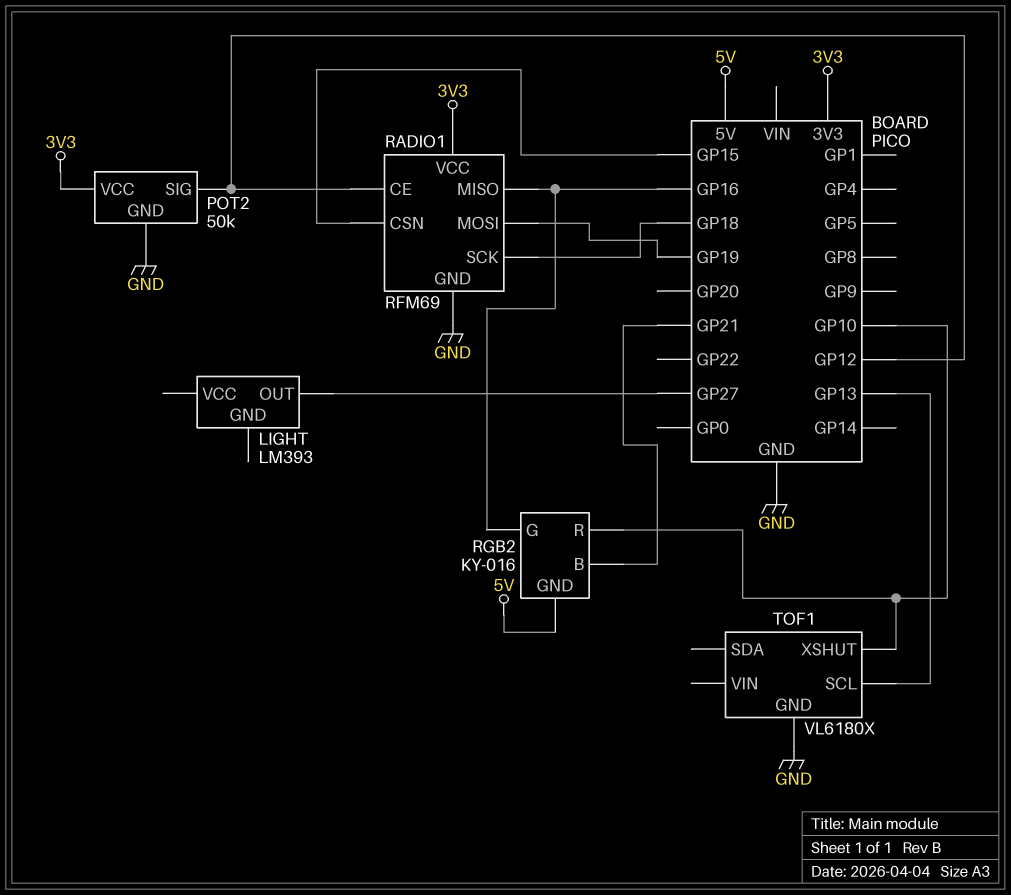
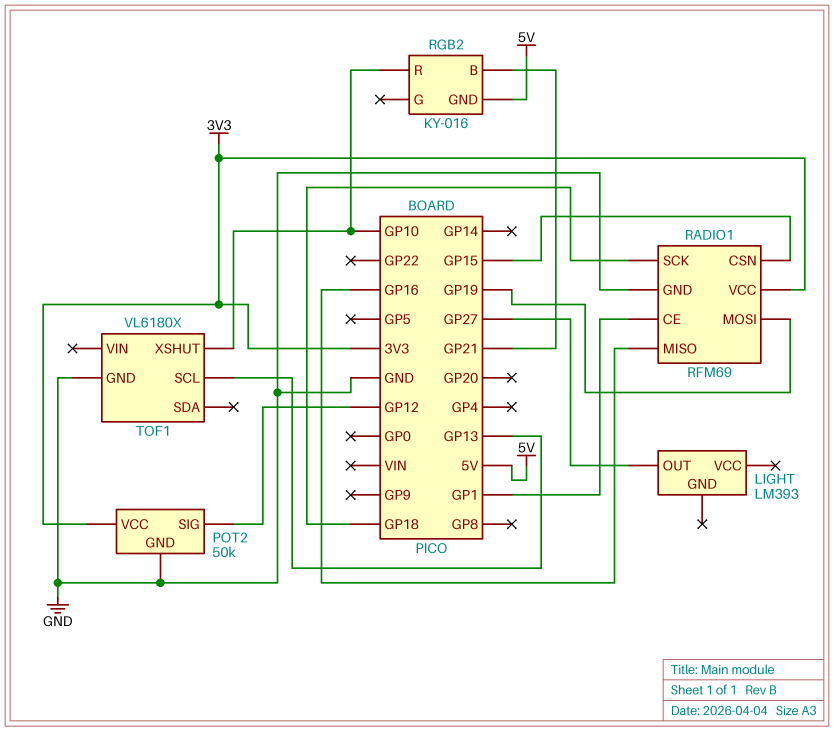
RADIO1 pin CE: GP12 -> GP1
RGB2 pin G: GP16 -> none

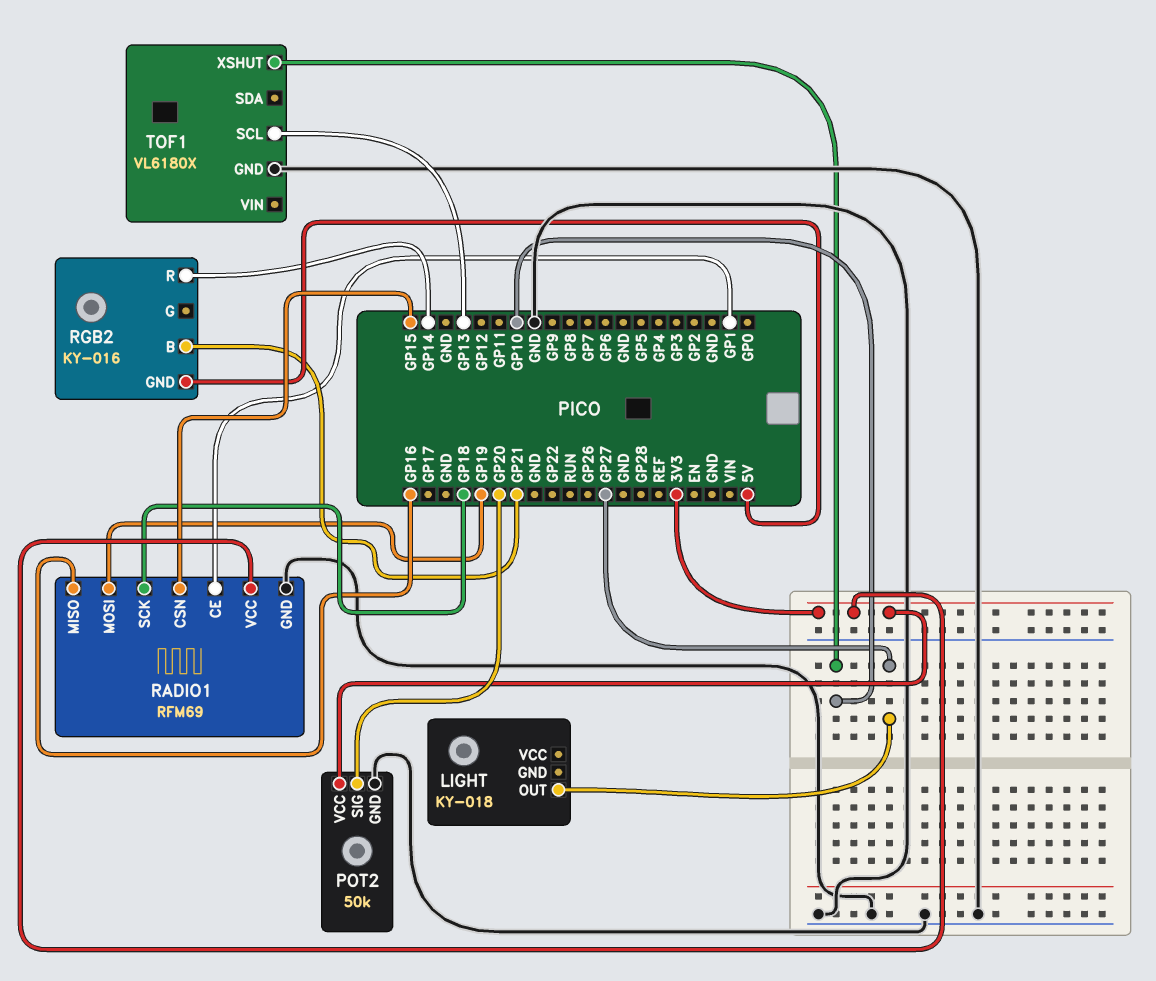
LIGHT: LM393 -> KY-018
POT2 pin SIG: GP12 -> GP20
RGB2 pin R: GP10 -> GP14

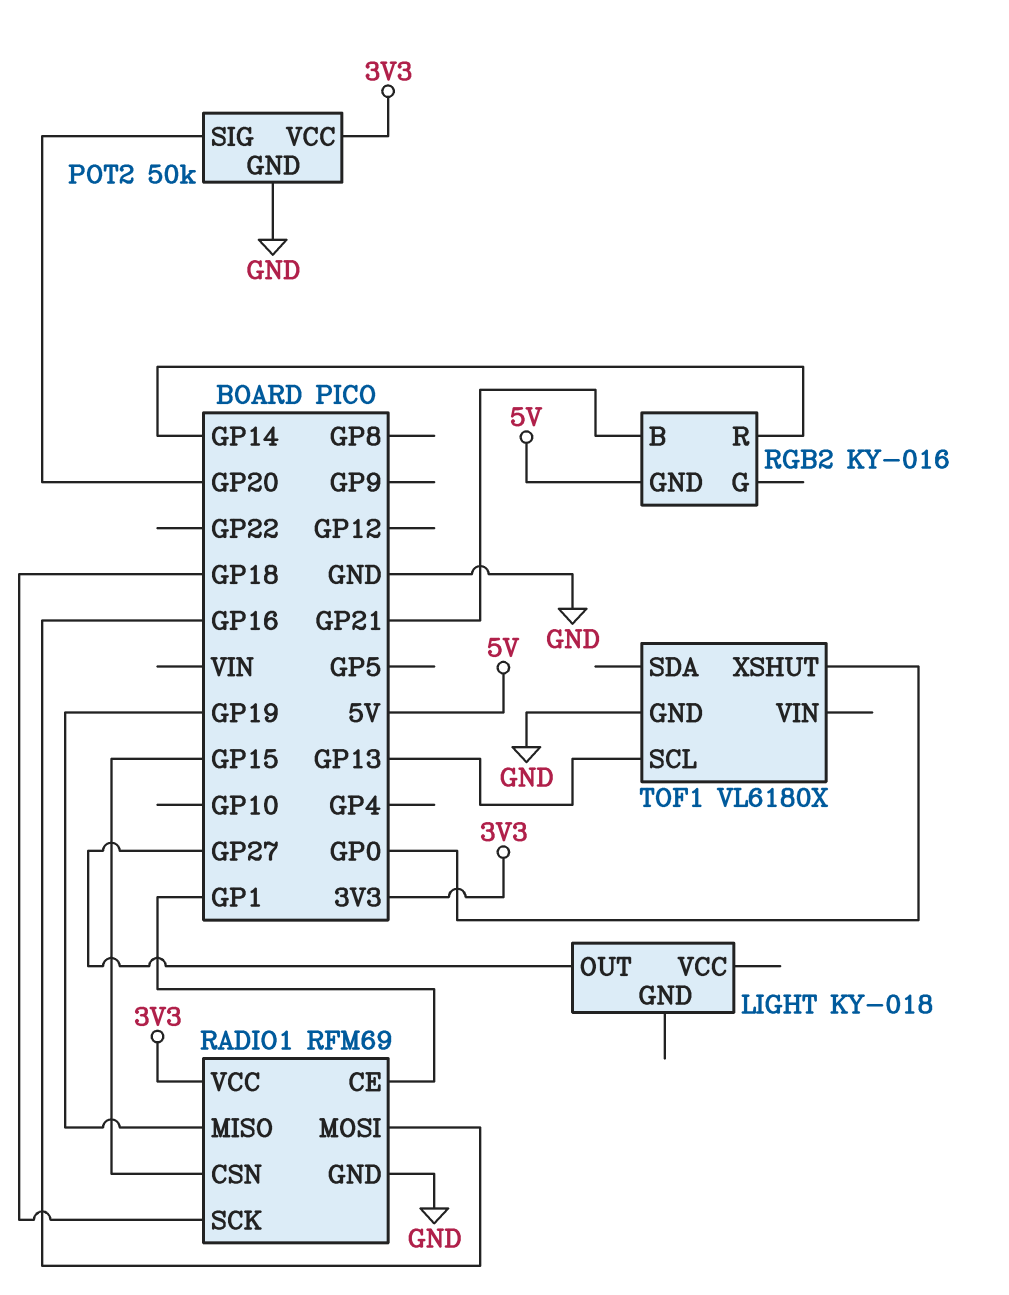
RADIO1 pin MISO: GP16 -> GP19
RADIO1 pin MOSI: GP19 -> GP16
TOF1 pin XSHUT: GP10 -> GP0

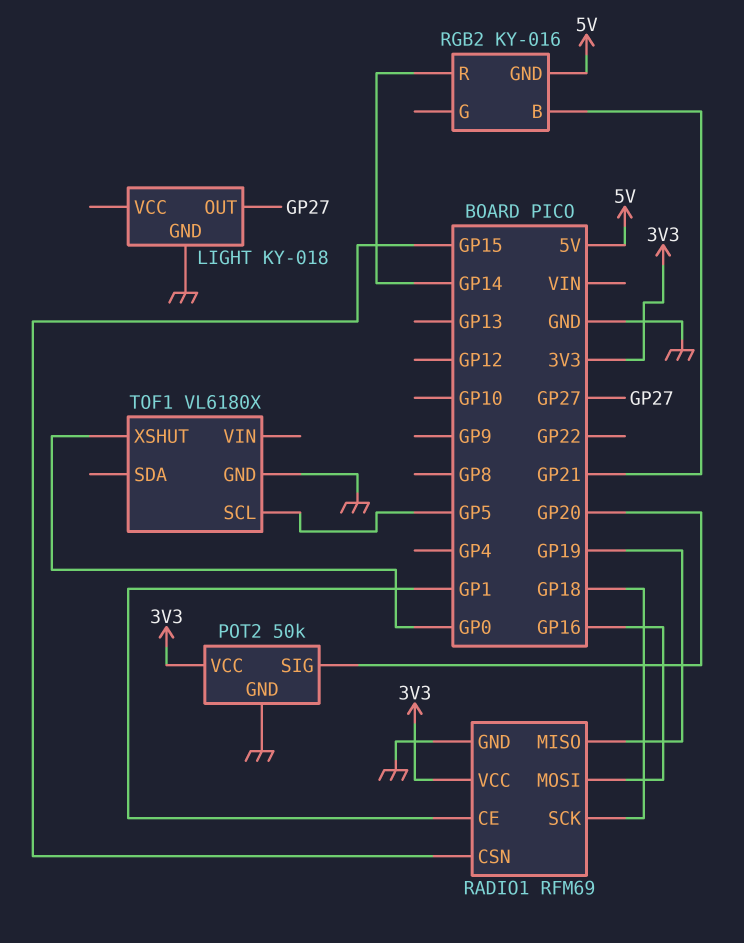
LIGHT pin GND: none -> GND
TOF1 pin SCL: GP13 -> GP5

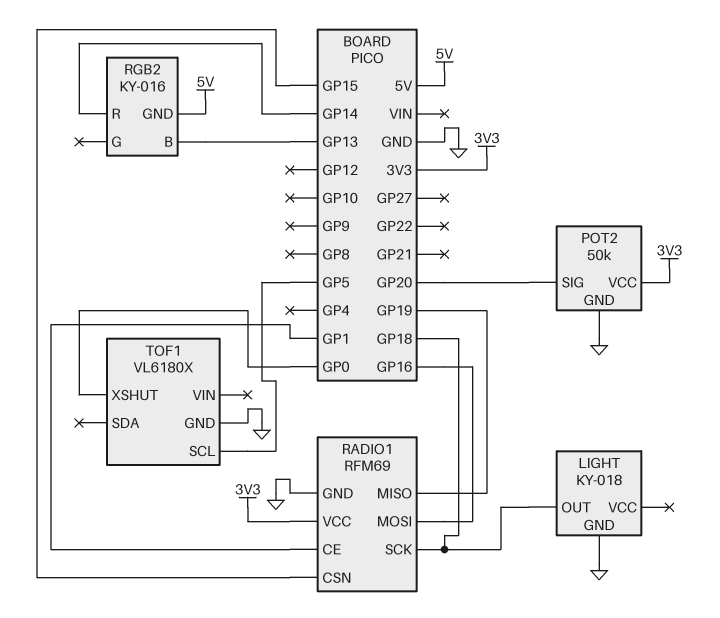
LIGHT pin OUT: GP27 -> GP18
RGB2 pin B: GP21 -> GP13

